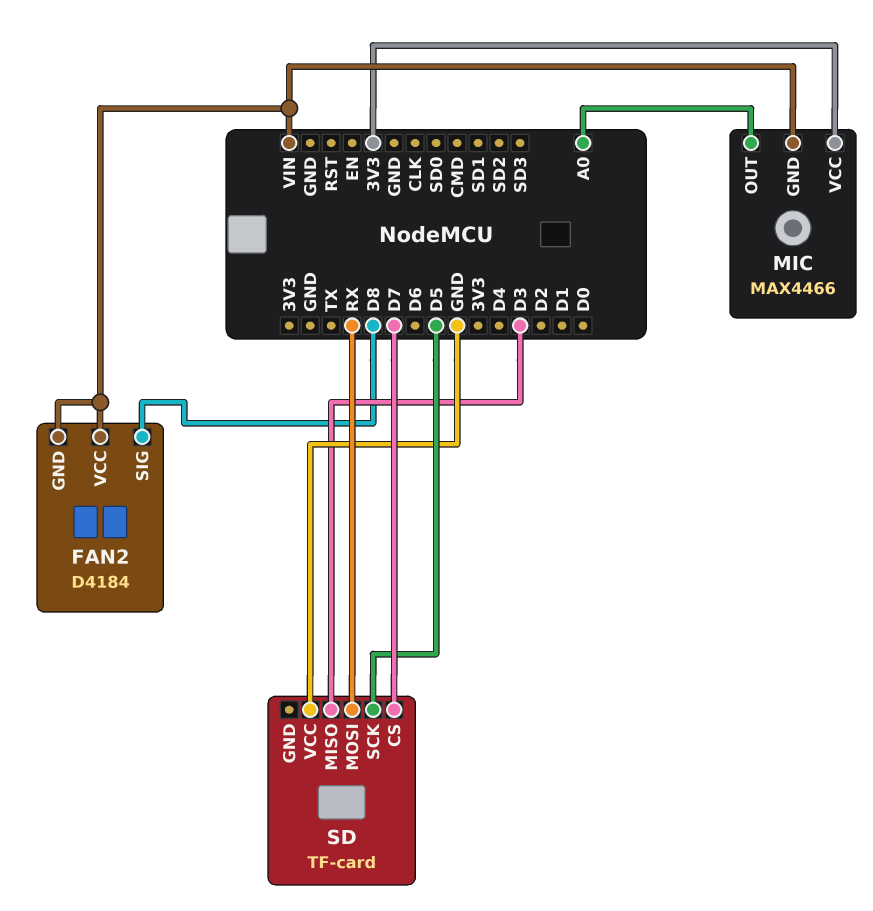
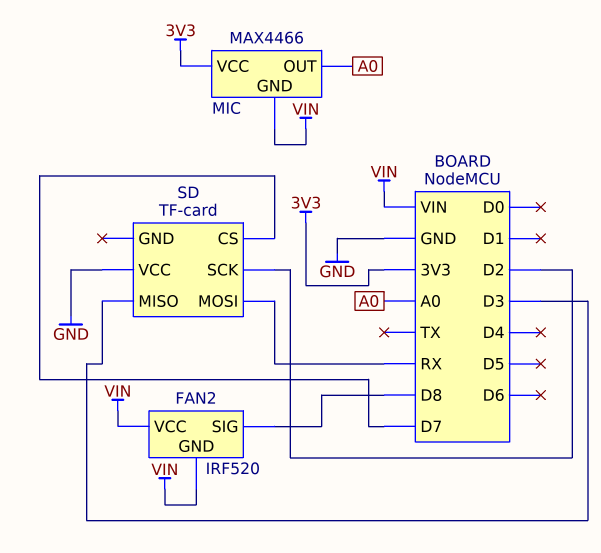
FAN2: D4184 -> IRF520
SD pin SCK: D5 -> D2

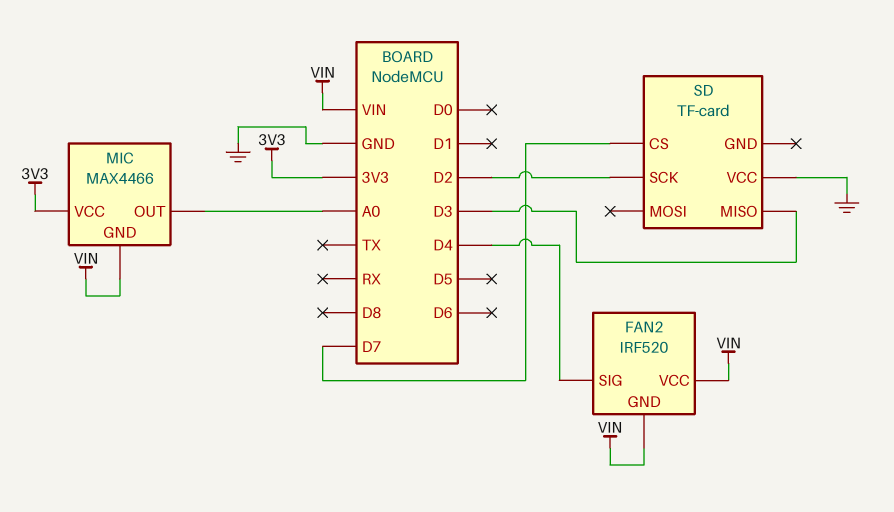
FAN2 pin SIG: D8 -> D4
SD pin MOSI: RX -> none

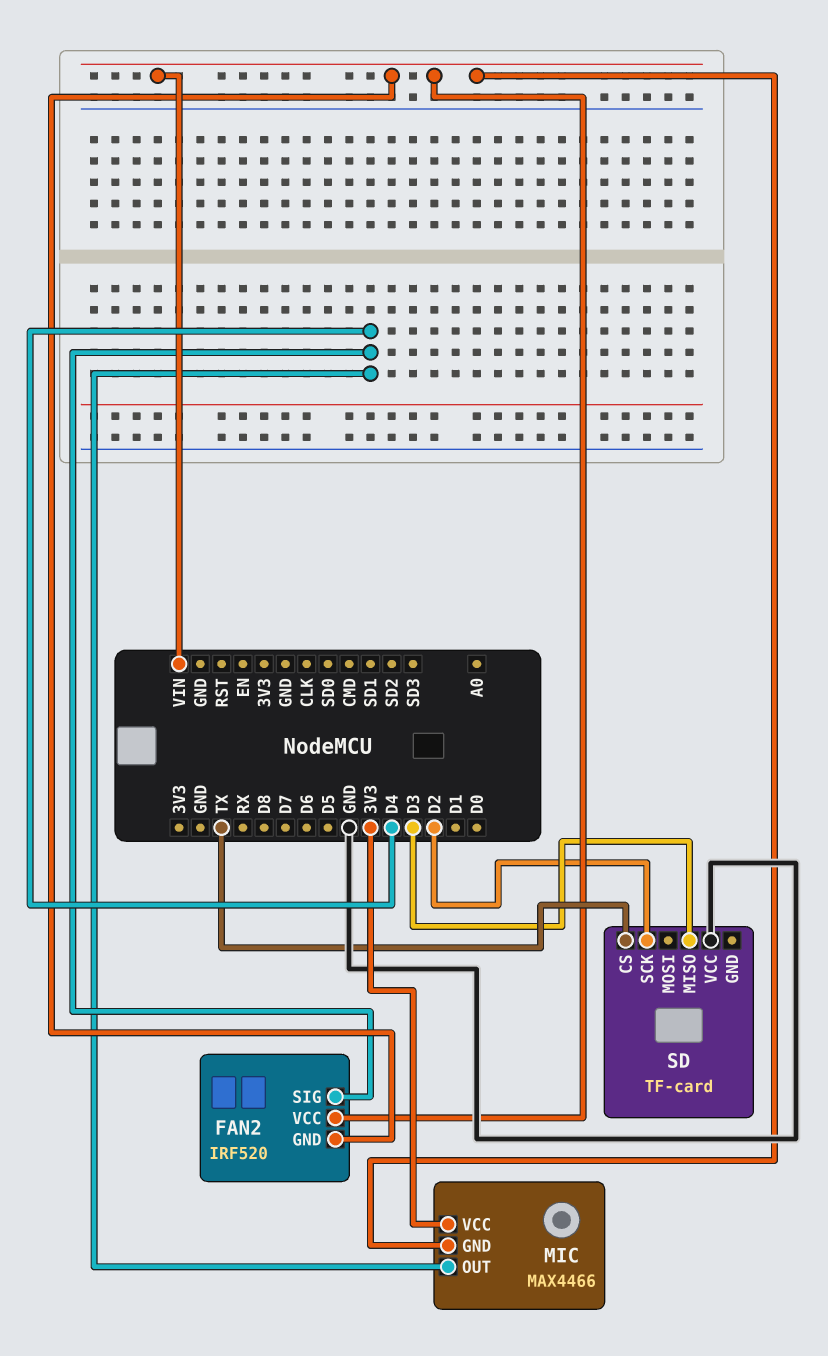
MIC pin OUT: A0 -> D4
SD pin CS: D7 -> TX

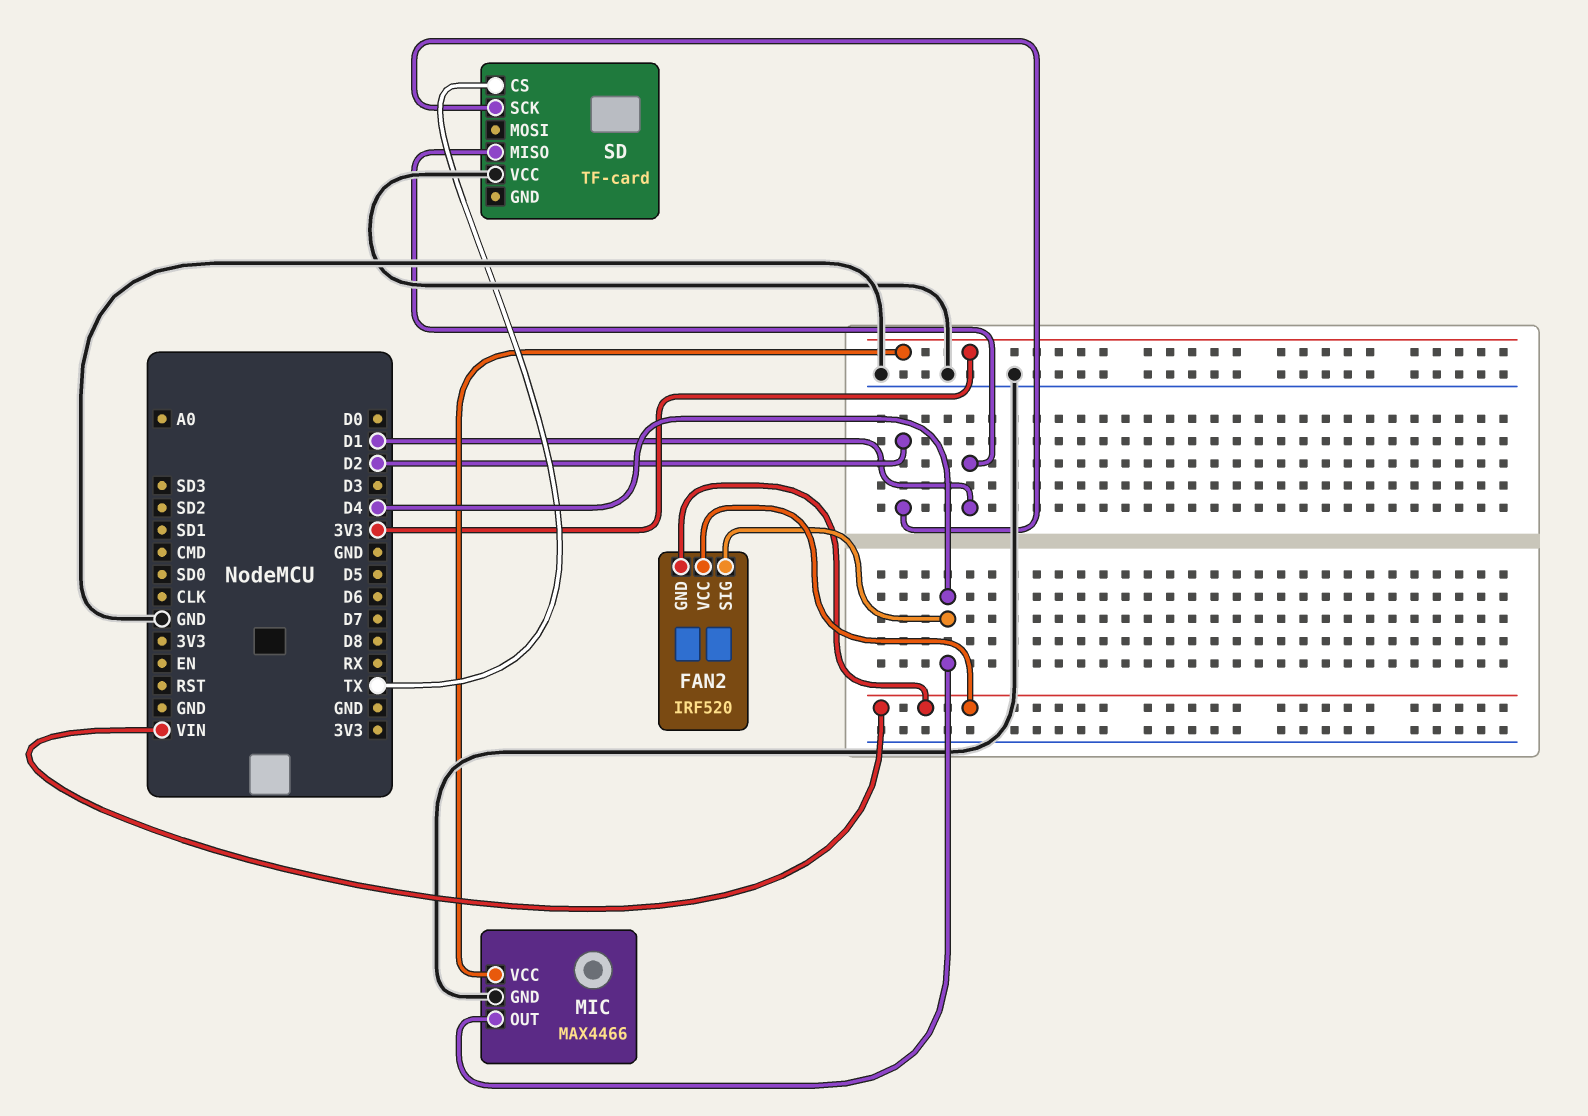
MIC pin GND: VIN -> GND
SD pin MISO: D3 -> D1

